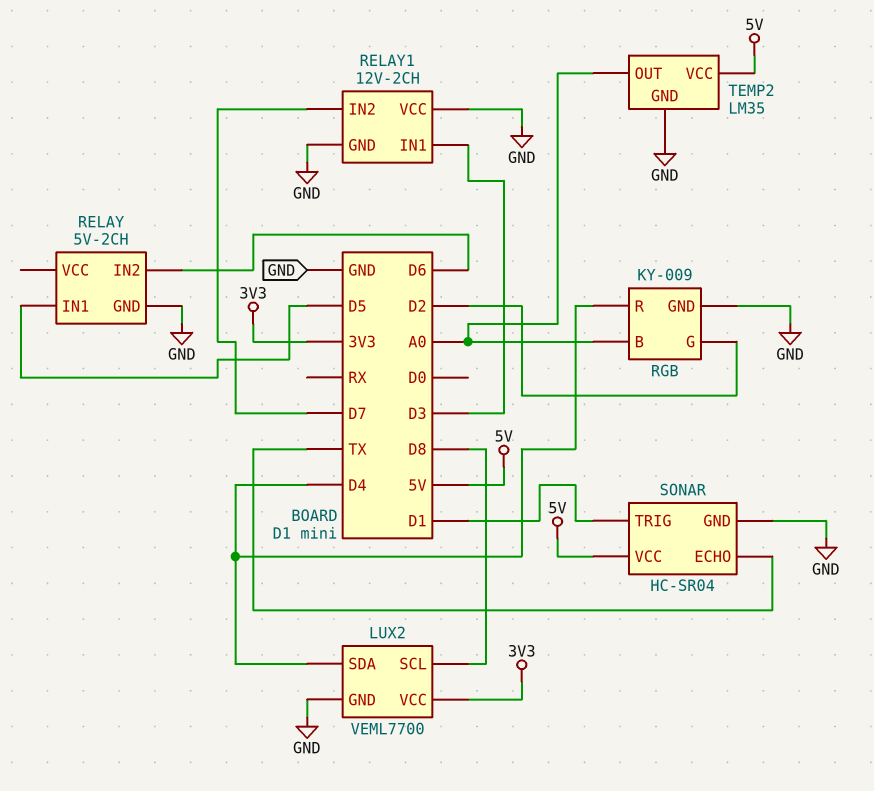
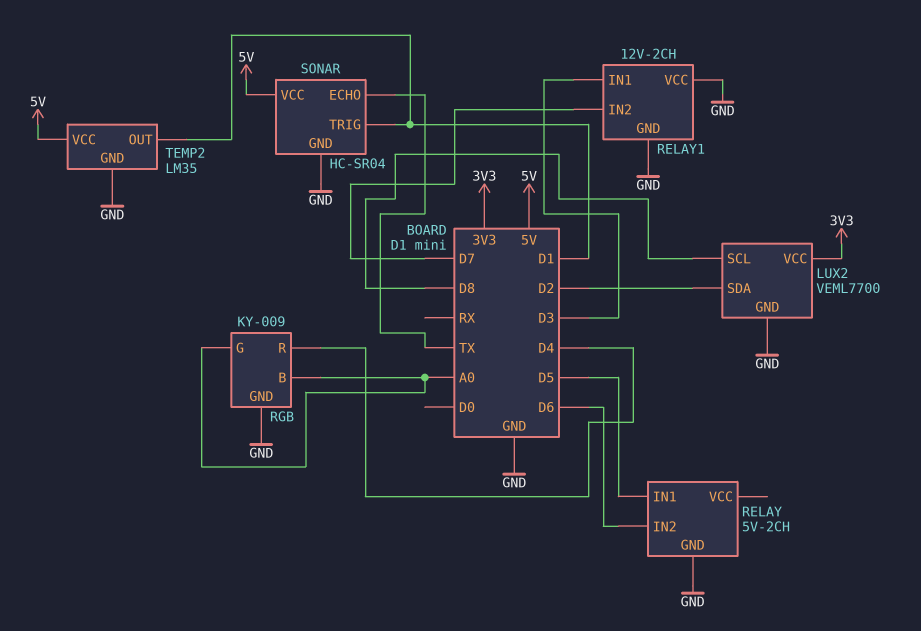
LUX2 pin SDA: D4 -> D2
RGB pin G: D2 -> A0
TEMP2 pin OUT: A0 -> D1

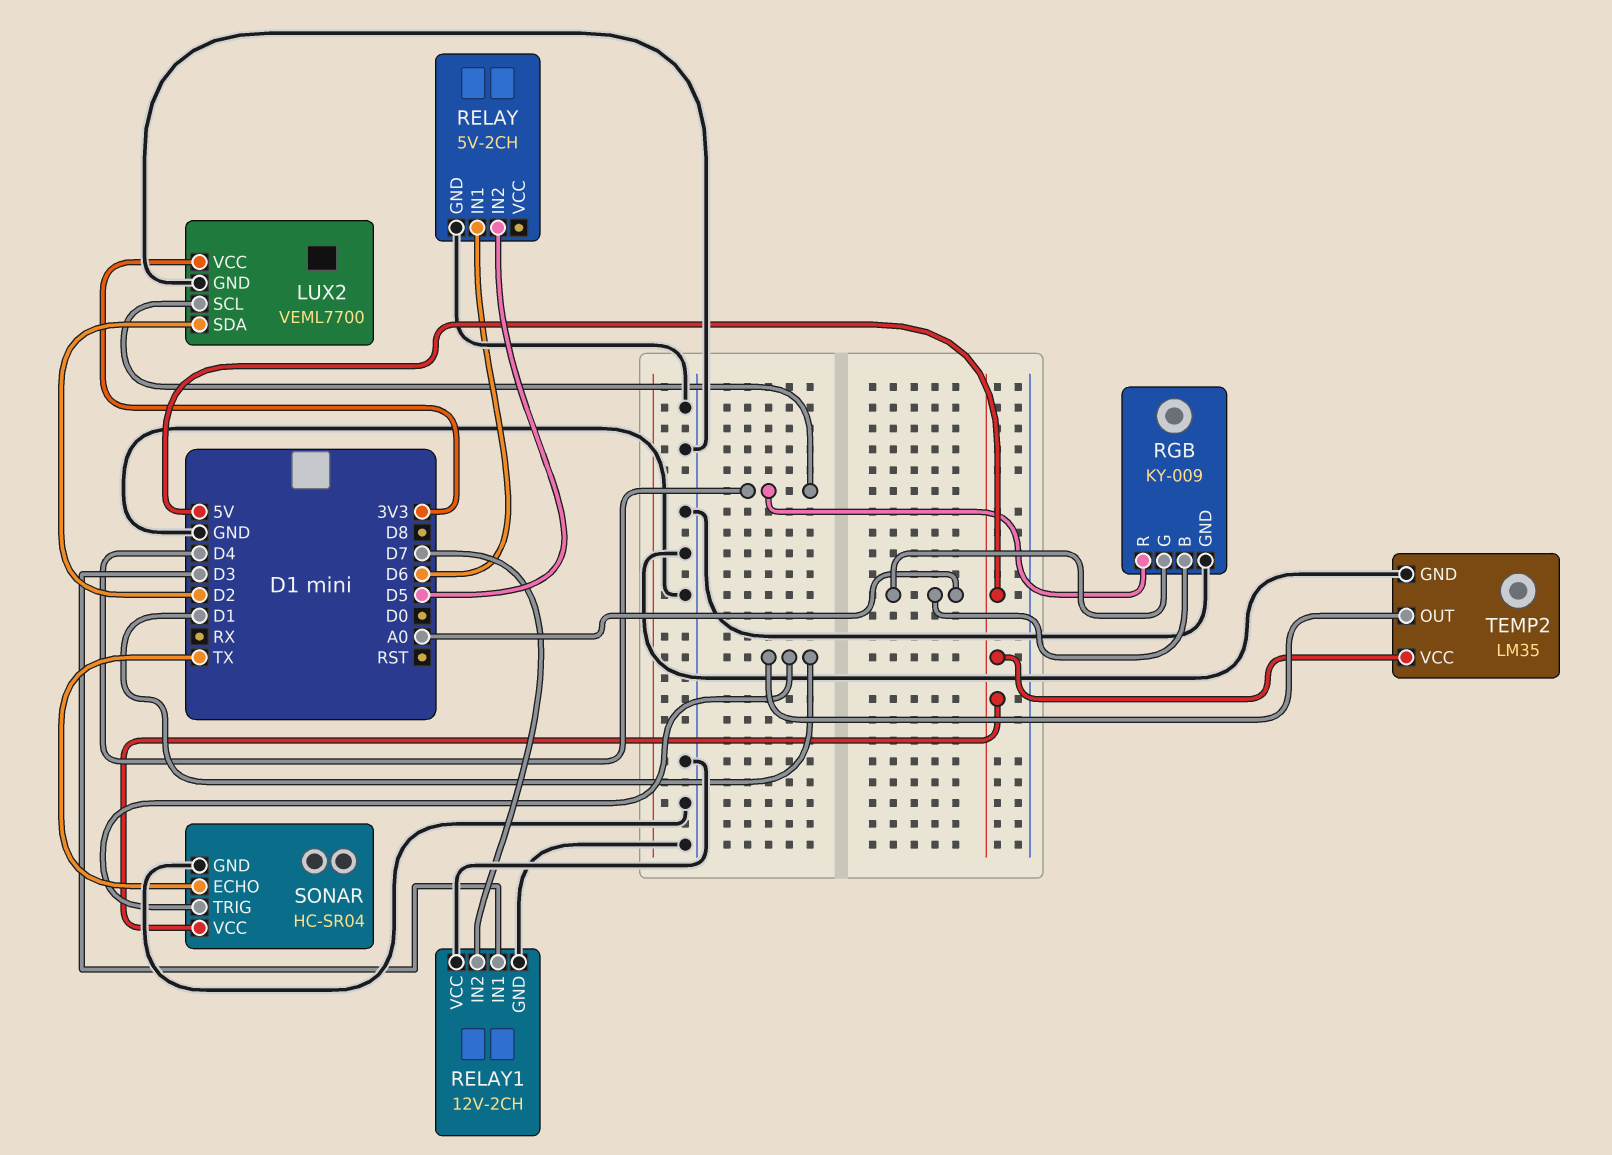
LUX2 pin SCL: D8 -> D4
RELAY pin IN1: D5 -> D6
RELAY pin IN2: D6 -> D5

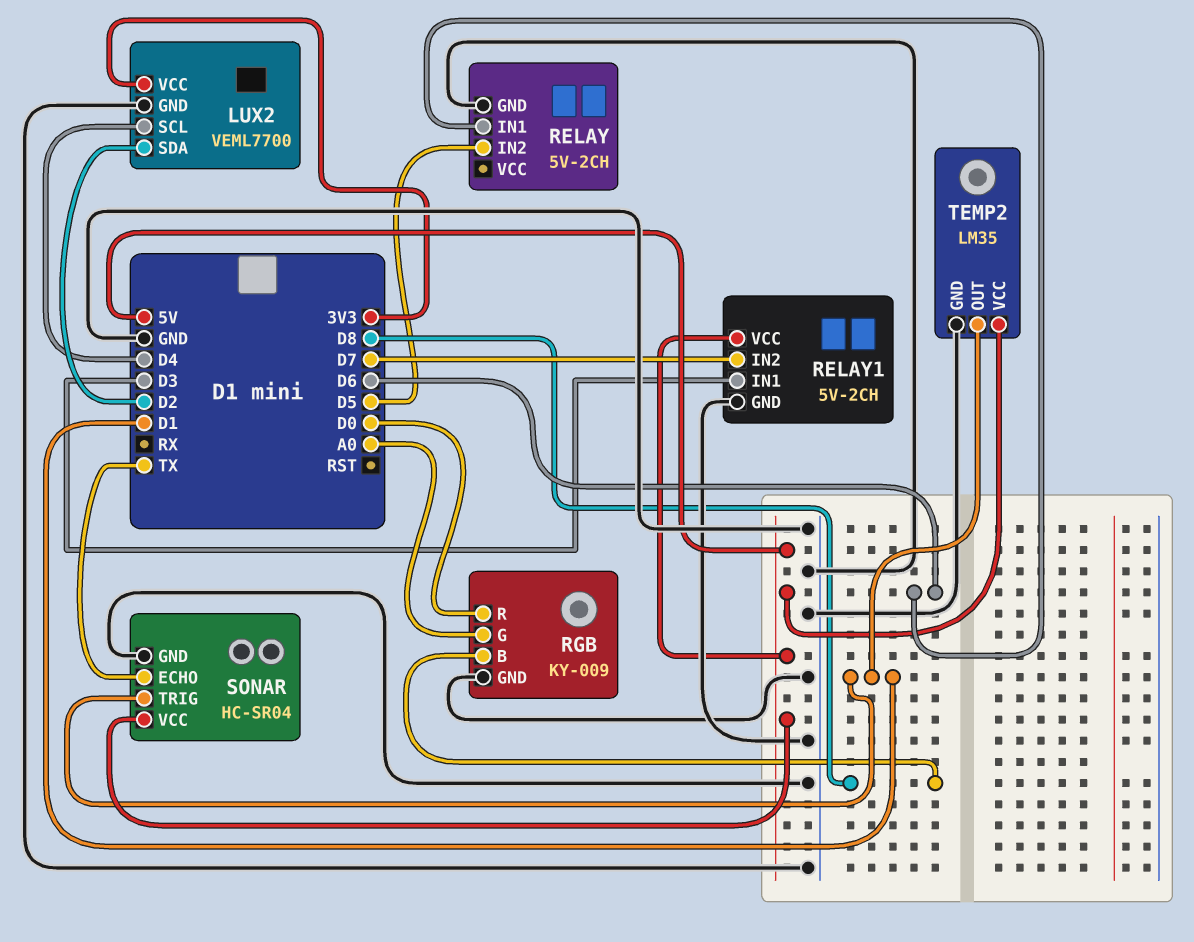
RELAY1: 12V-2CH -> 5V-2CH
RELAY1 pin VCC: GND -> 5V
RGB pin B: A0 -> D8
RGB pin R: D4 -> D0

